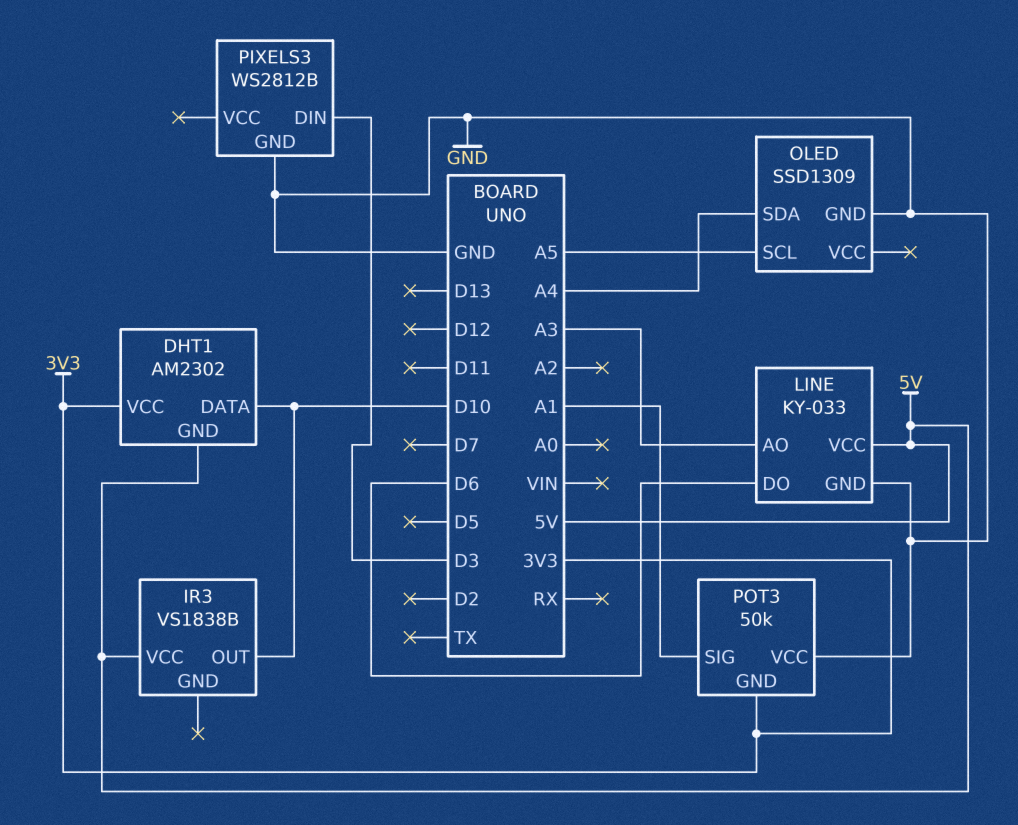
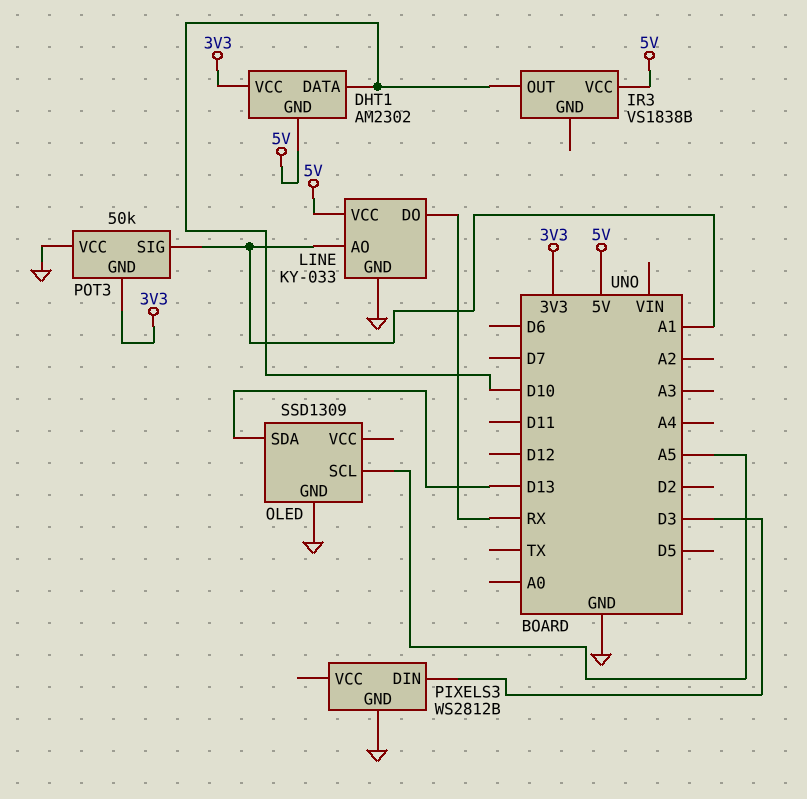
LINE pin AO: A3 -> A1
LINE pin DO: D6 -> RX
OLED pin SDA: A4 -> D13

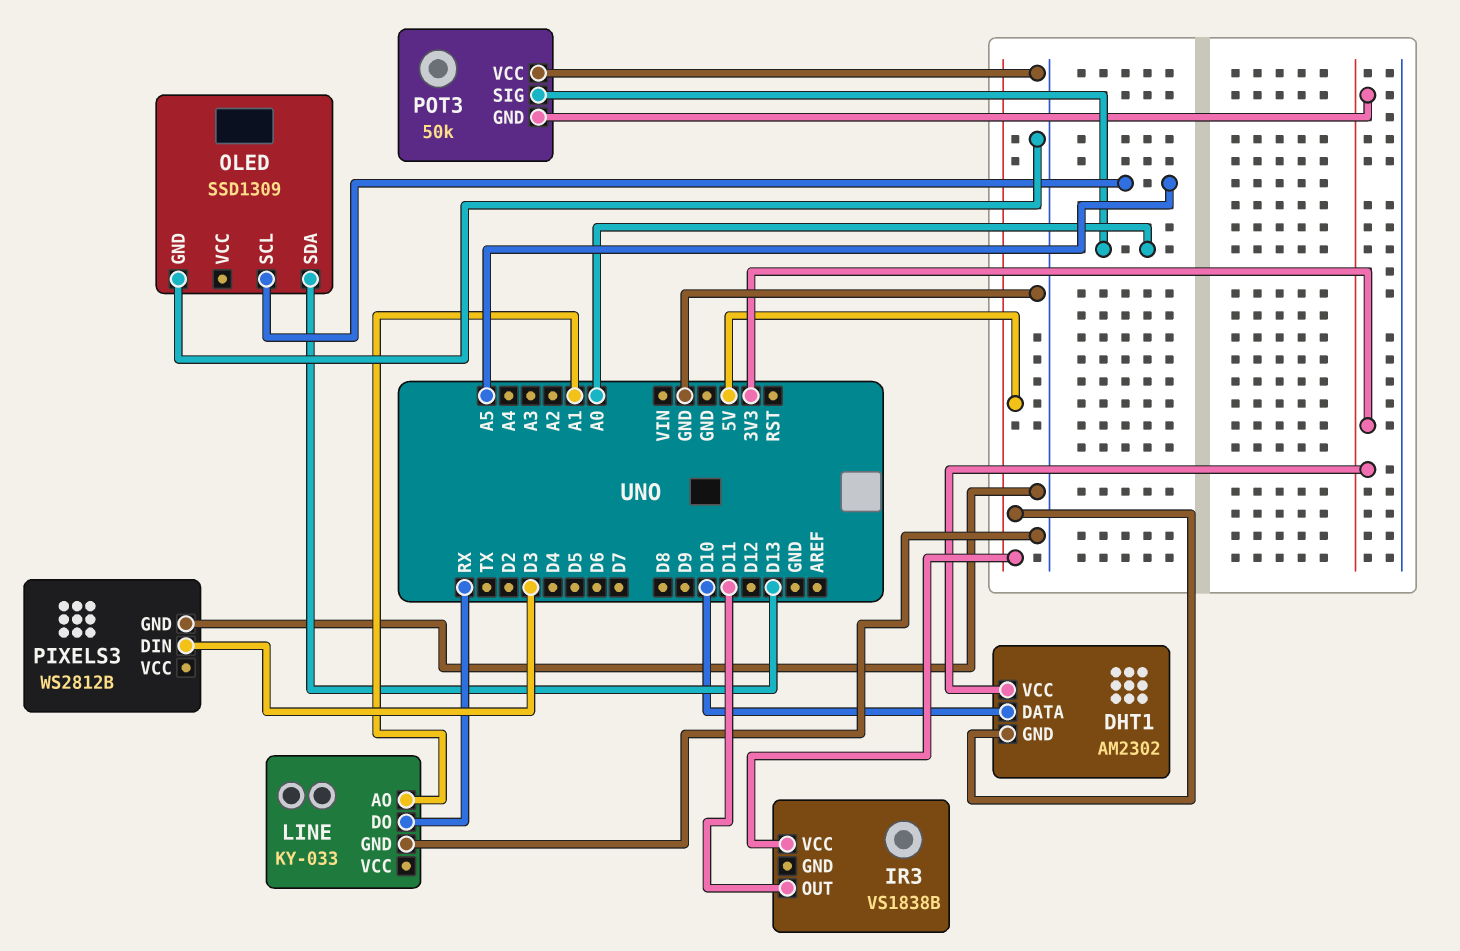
IR3 pin OUT: D10 -> D11
LINE pin VCC: 5V -> none
POT3 pin SIG: A1 -> A0

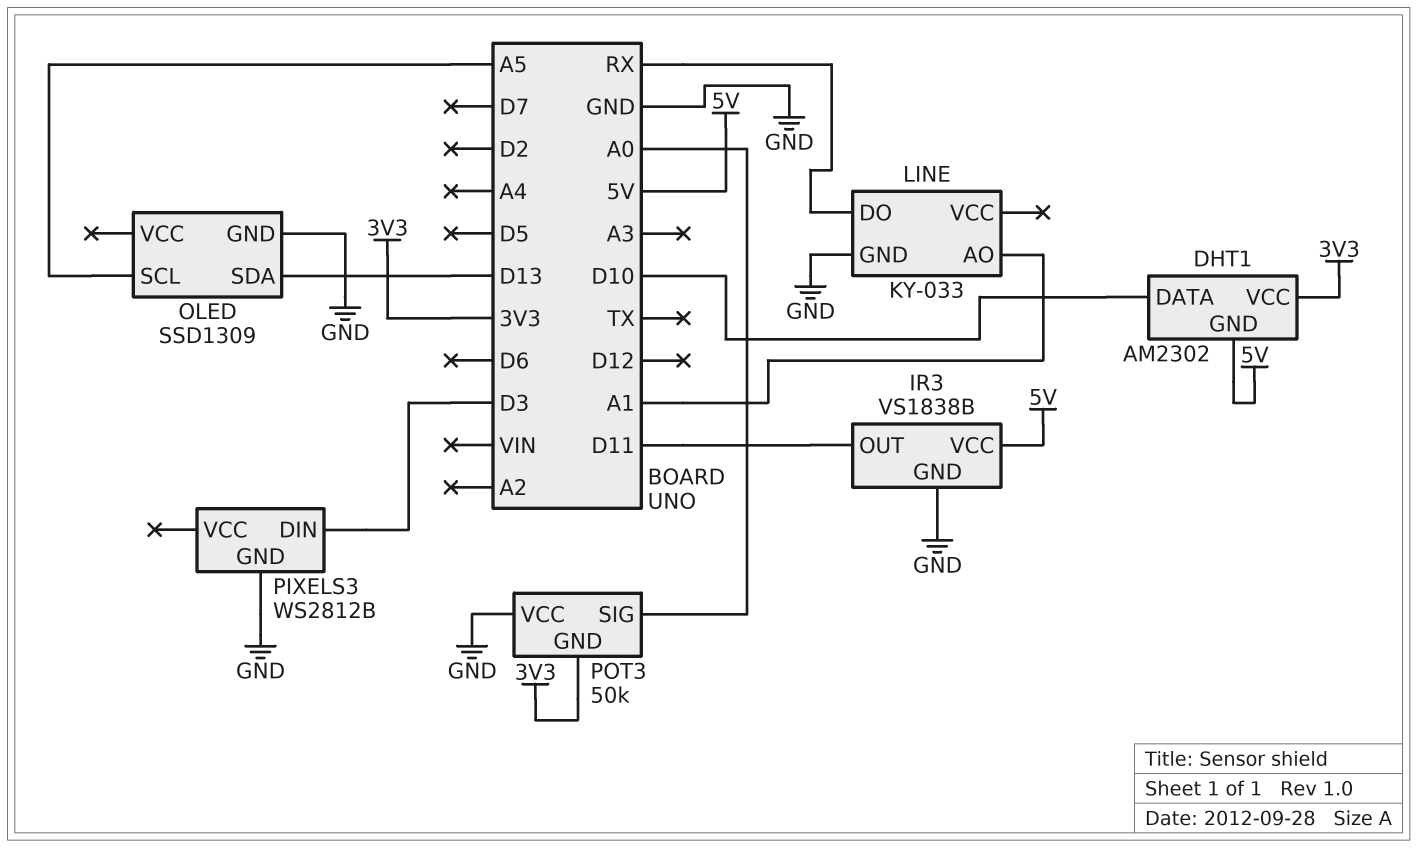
IR3 pin GND: none -> GND

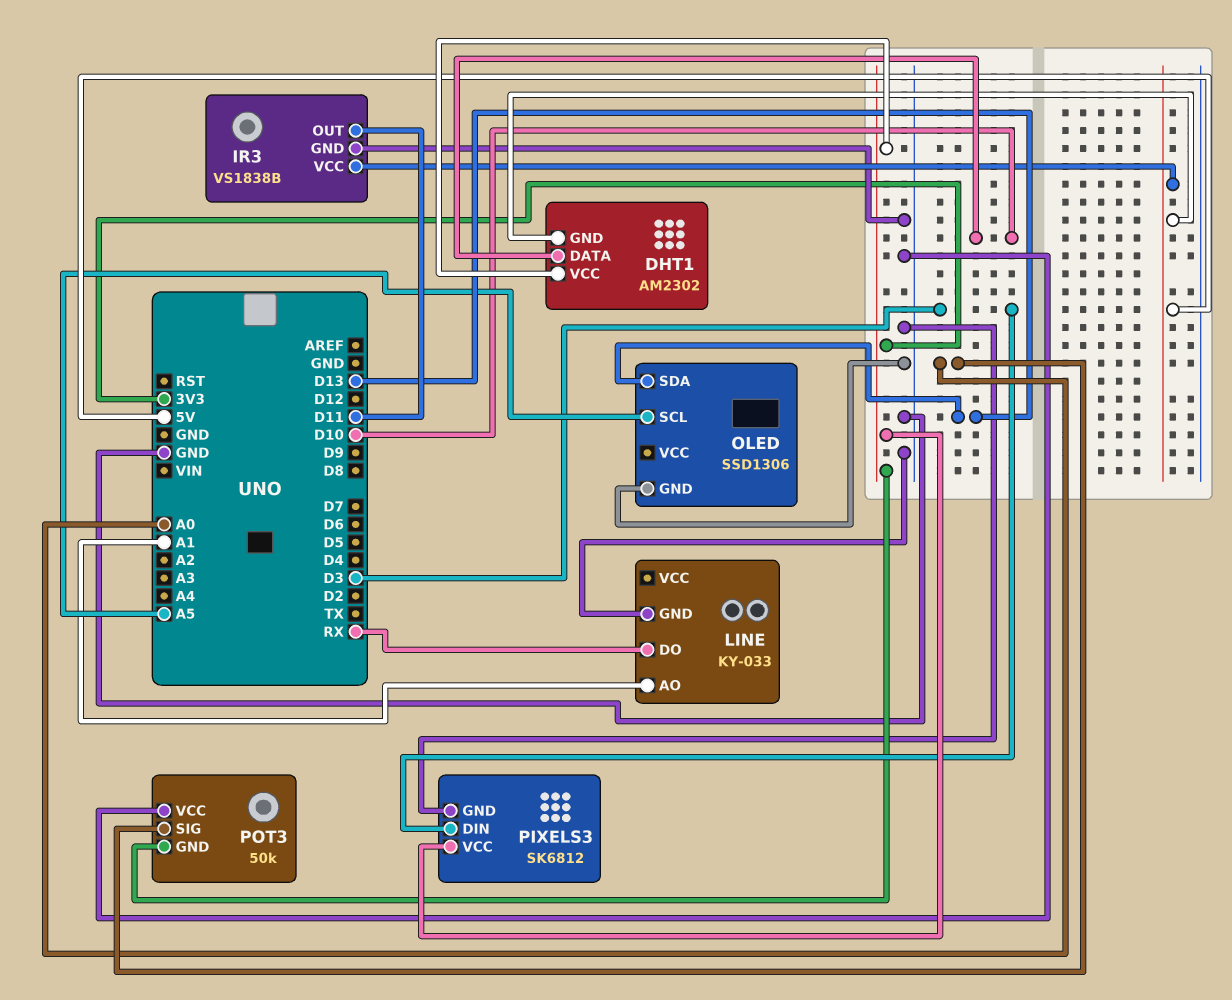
OLED: SSD1309 -> SSD1306
PIXELS3: WS2812B -> SK6812
PIXELS3 pin VCC: none -> 3V3

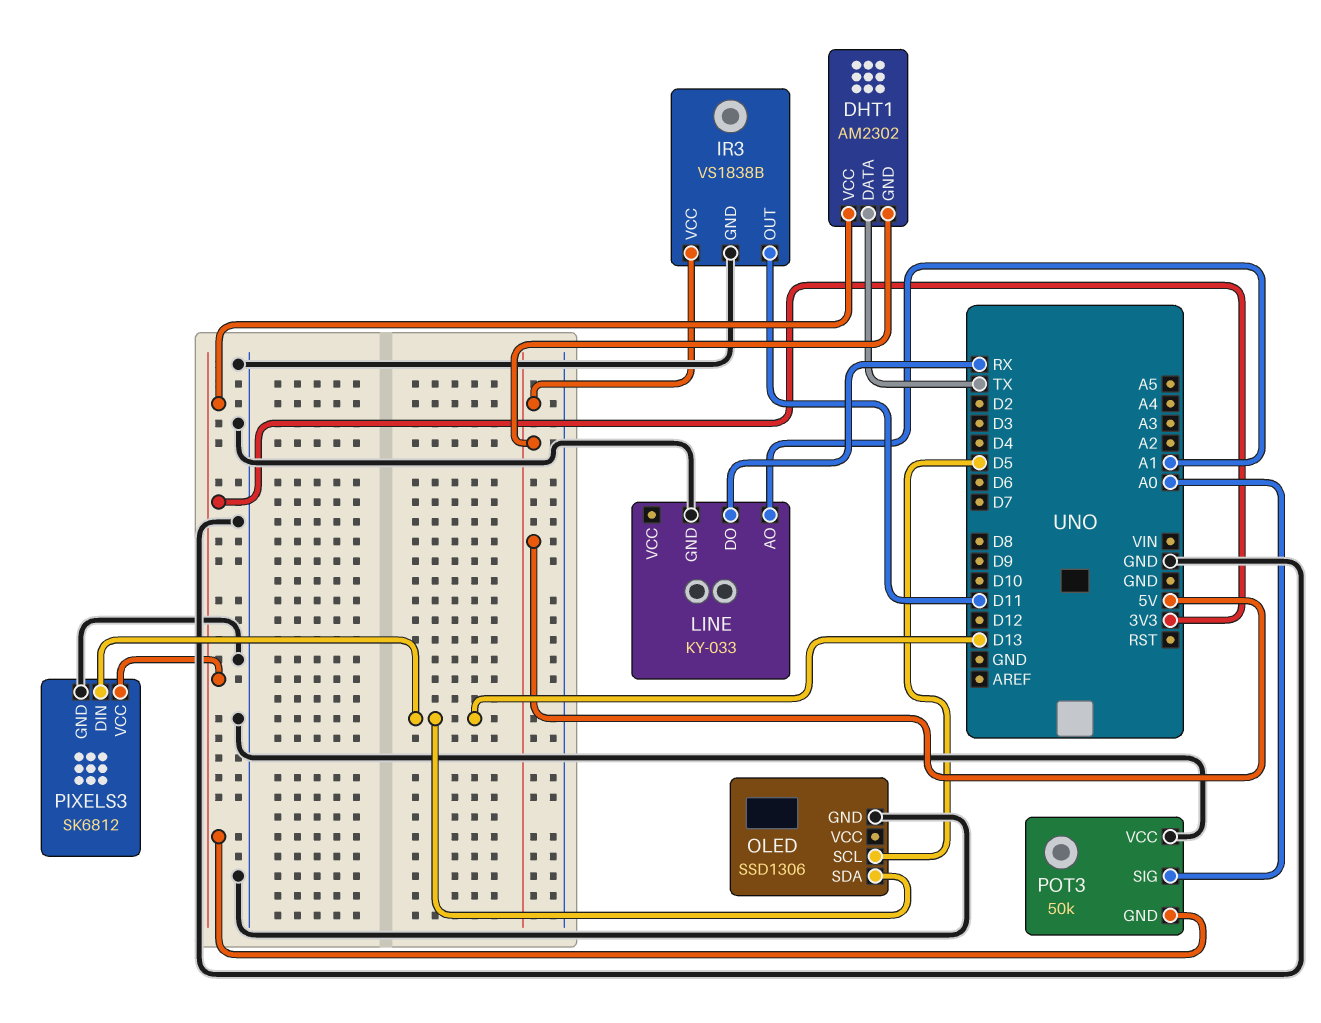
DHT1 pin DATA: D10 -> TX
OLED pin SCL: A5 -> D5
PIXELS3 pin DIN: D3 -> D13

